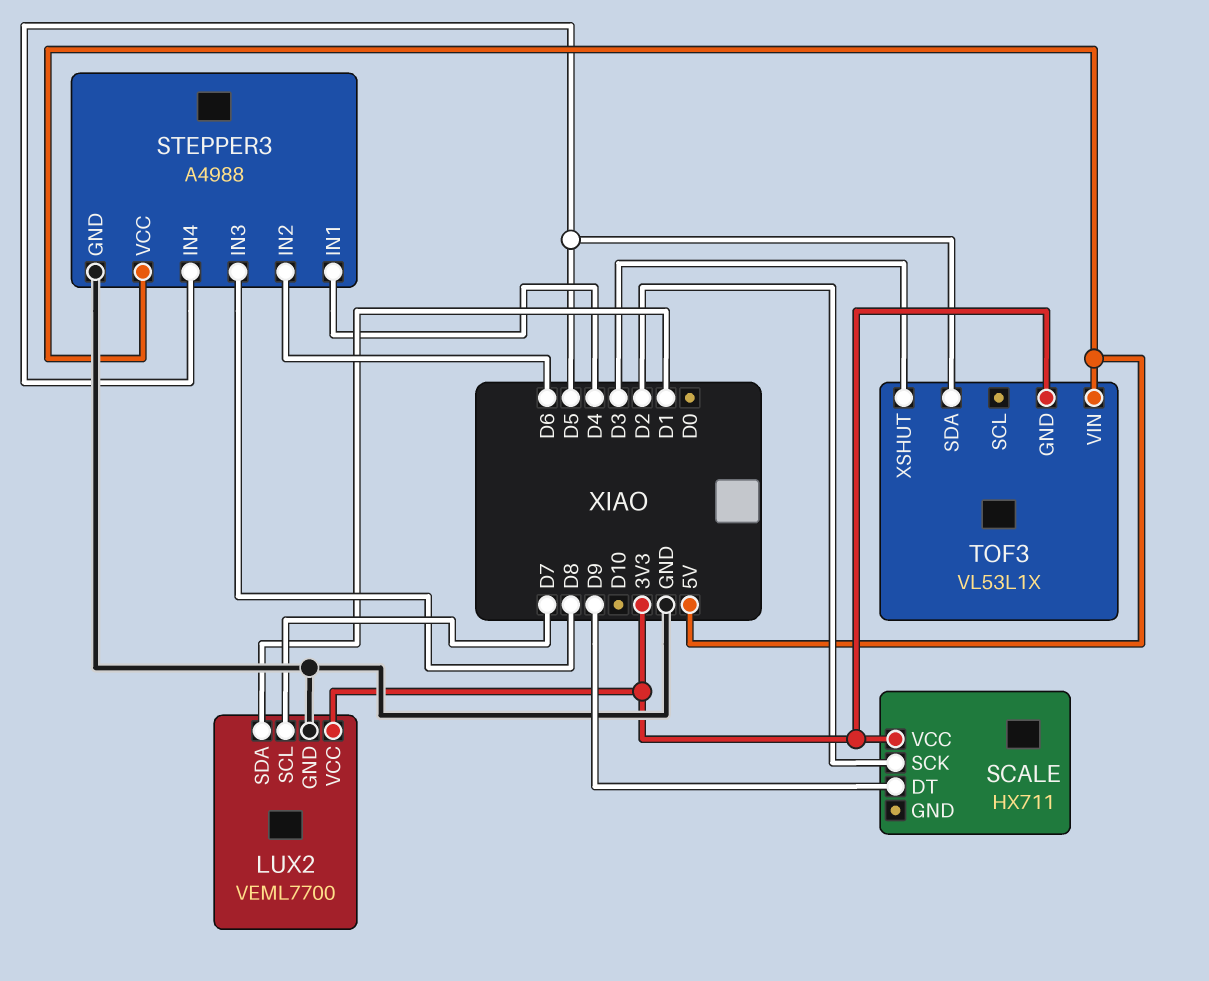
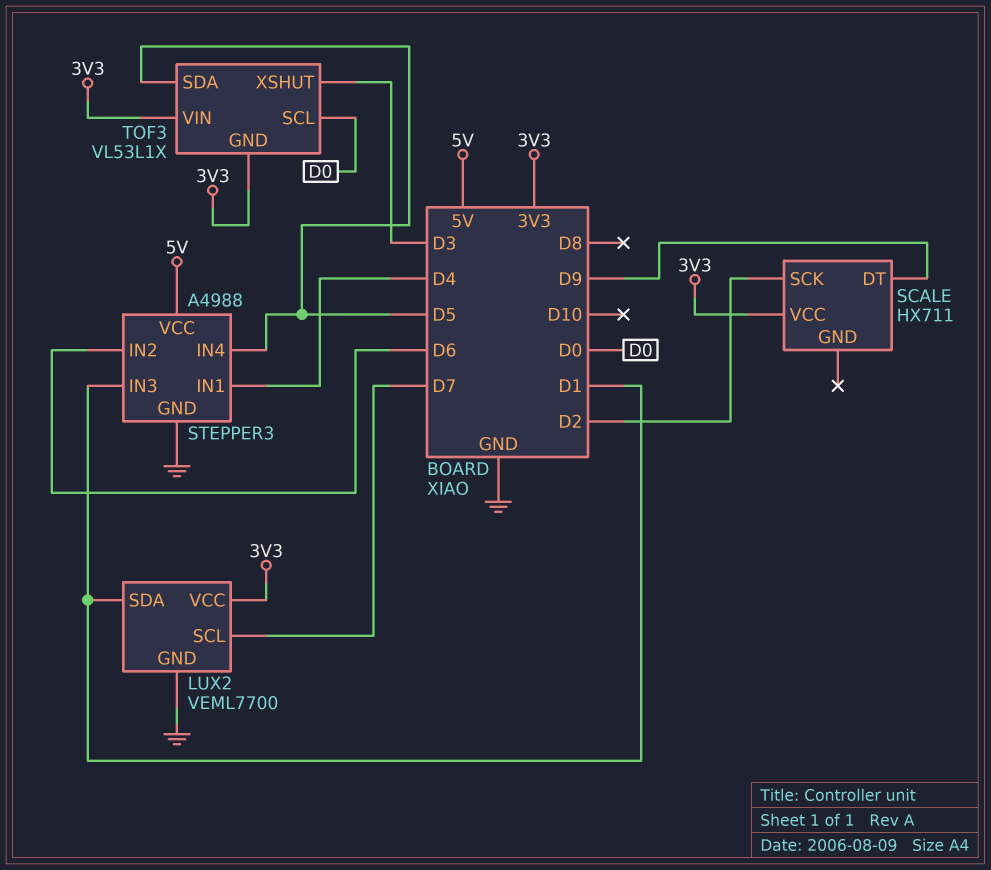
STEPPER3 pin IN3: D8 -> D1
TOF3 pin SCL: none -> D0
TOF3 pin VIN: 5V -> 3V3

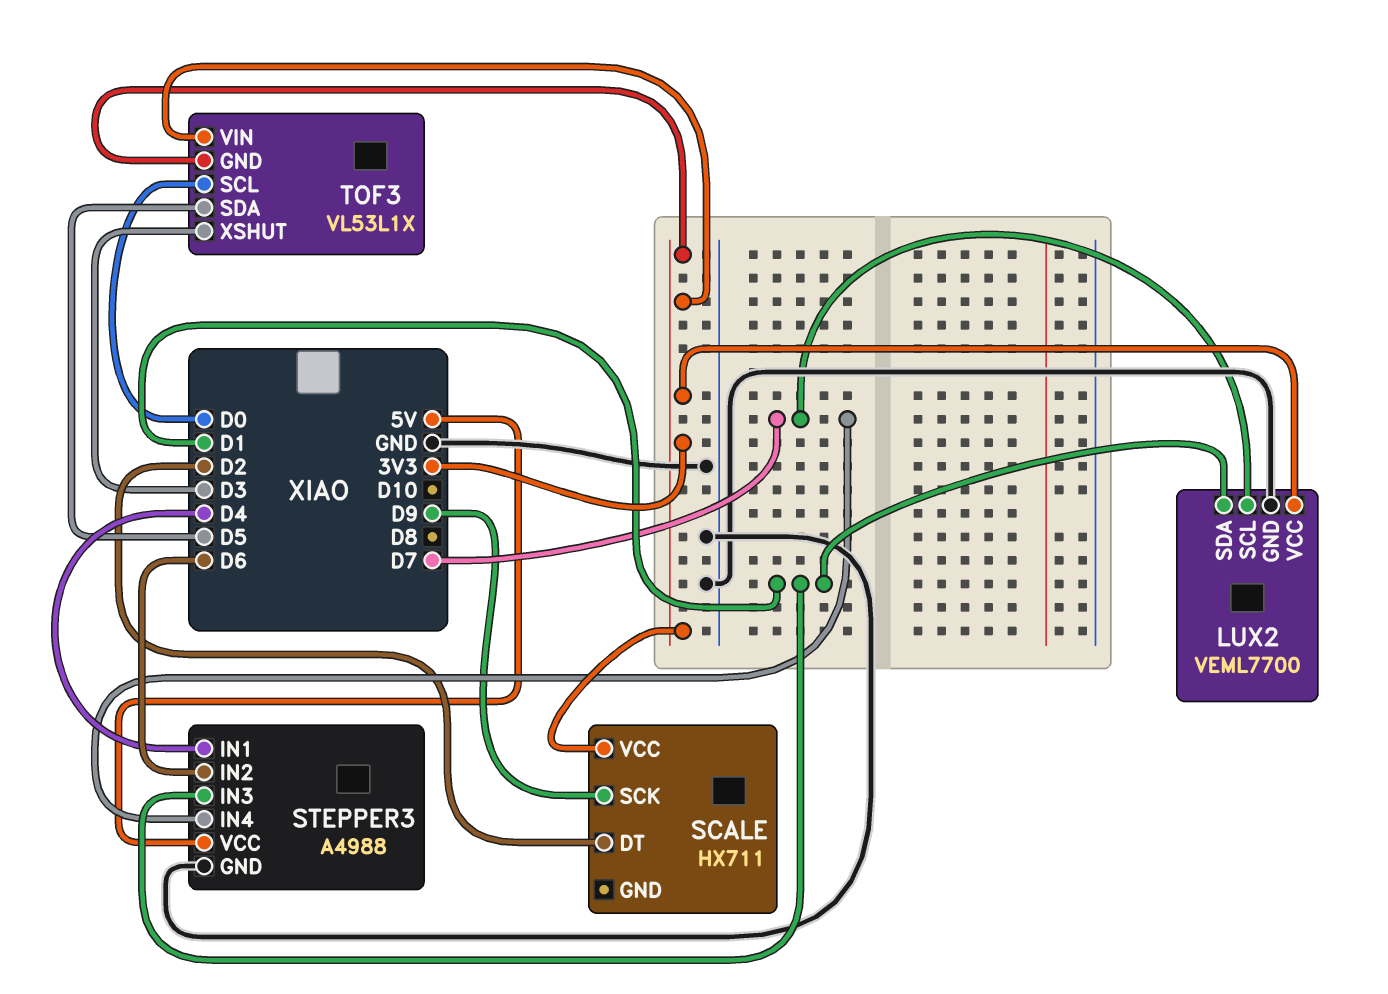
SCALE pin DT: D9 -> D2
SCALE pin SCK: D2 -> D9
STEPPER3 pin IN4: D5 -> D7

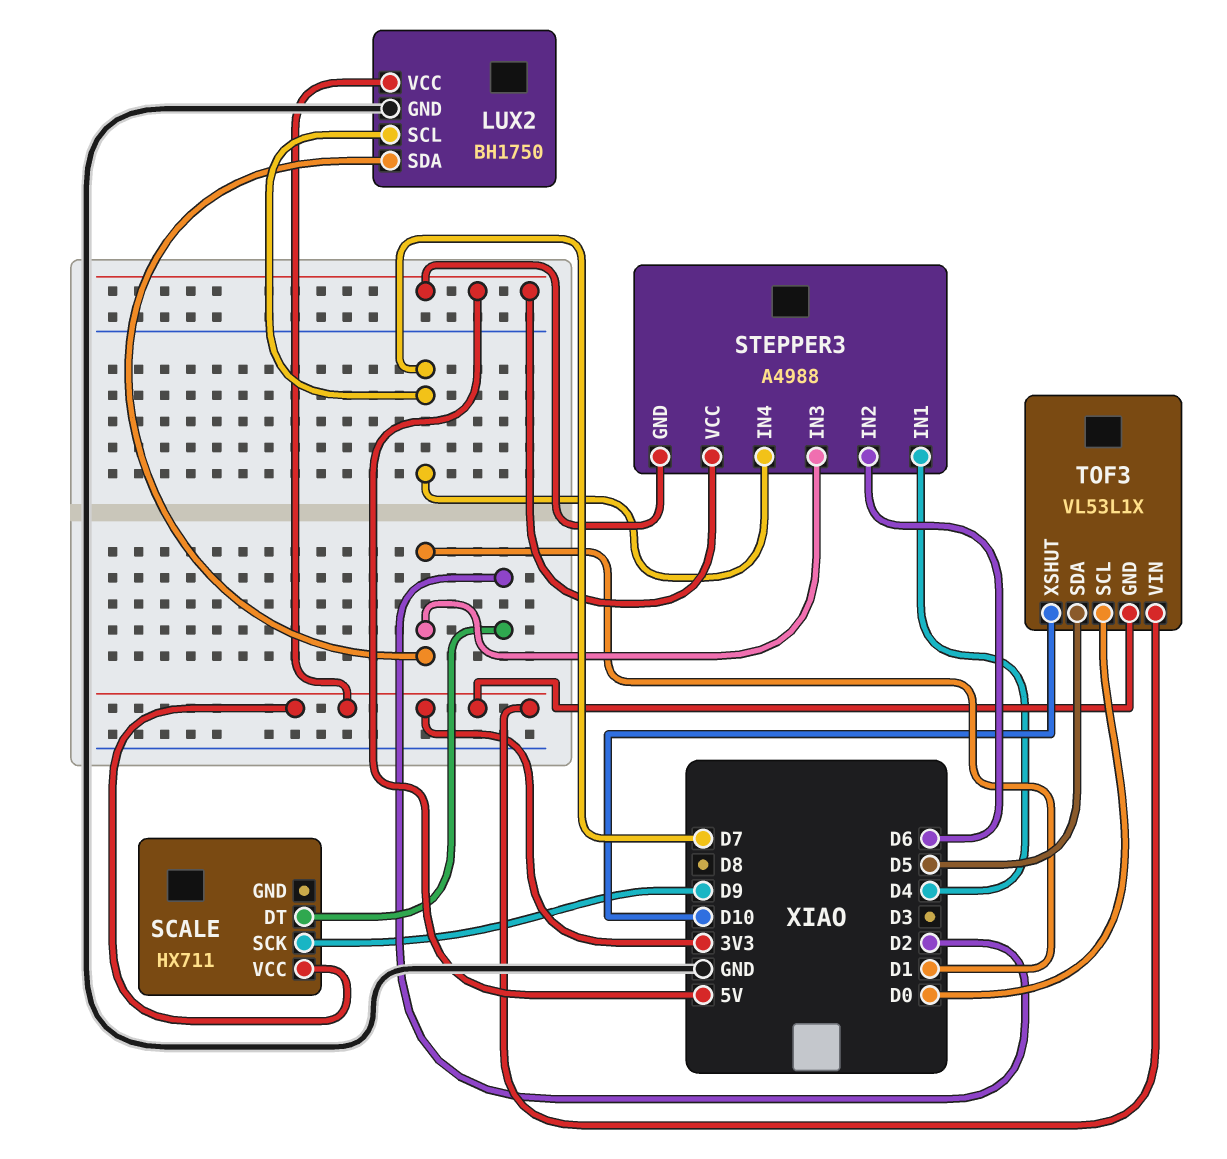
LUX2: VEML7700 -> BH1750
STEPPER3 pin GND: GND -> 5V
TOF3 pin XSHUT: D3 -> D10

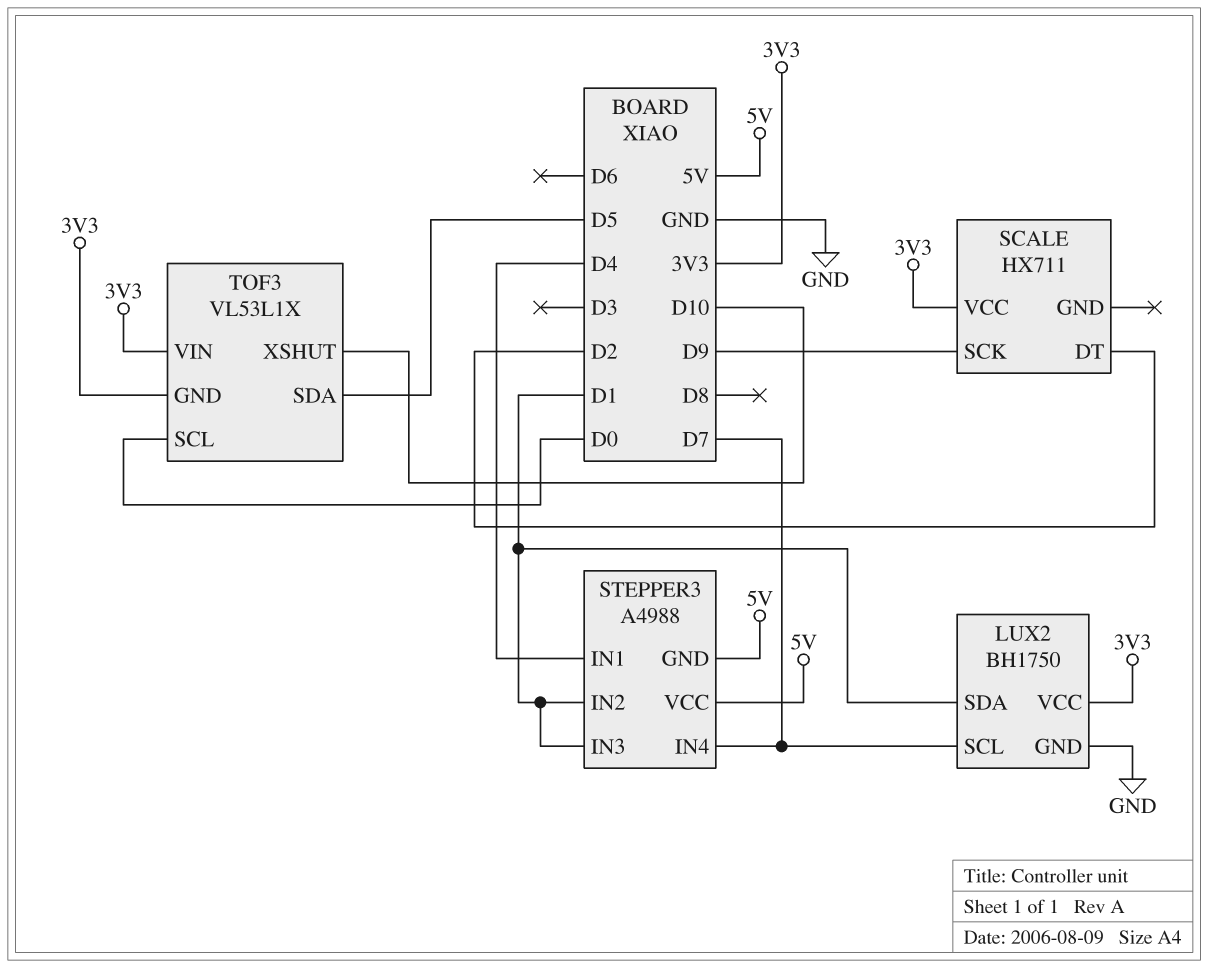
STEPPER3 pin IN2: D6 -> D1

